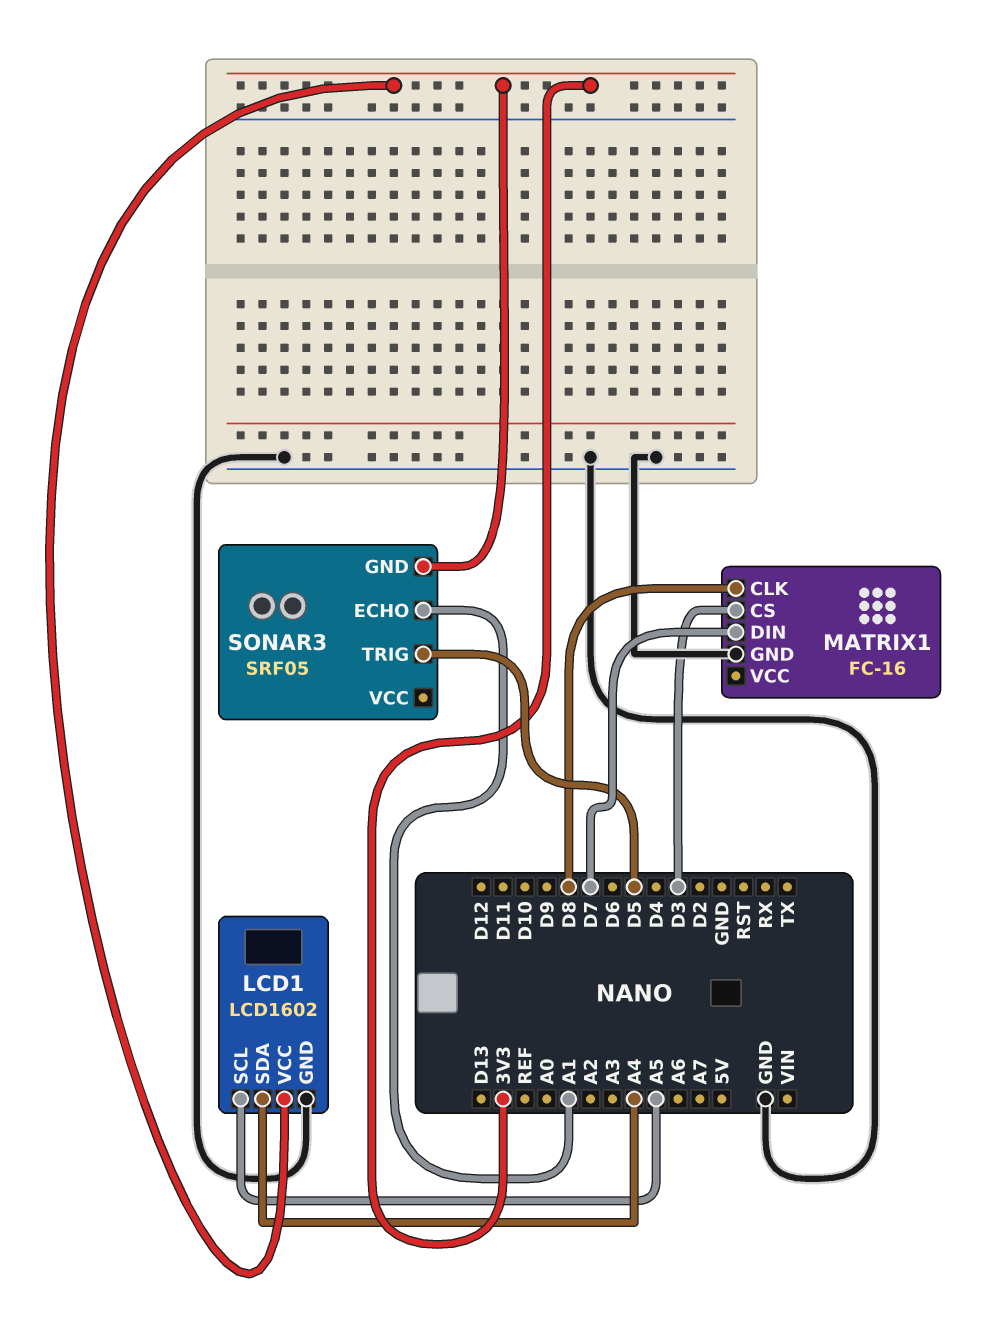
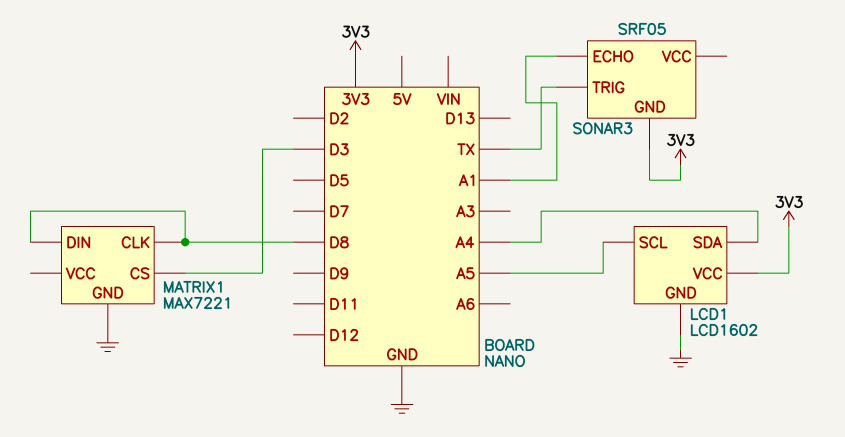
MATRIX1: FC-16 -> MAX7221
MATRIX1 pin DIN: D7 -> D8
SONAR3 pin TRIG: D5 -> TX

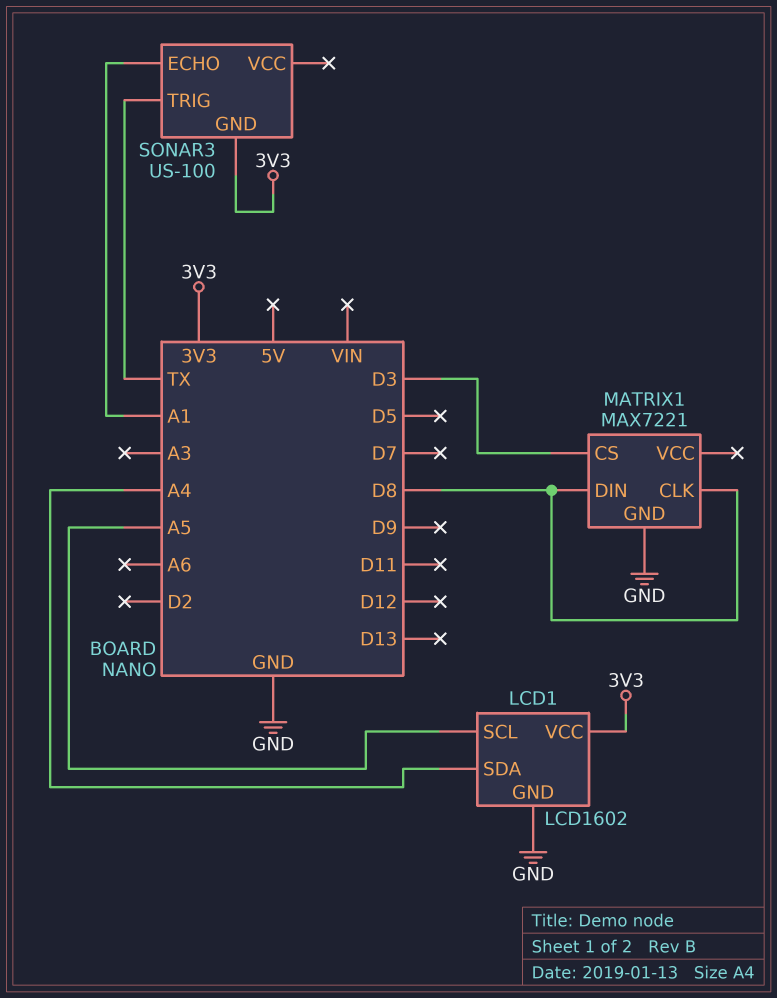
SONAR3: SRF05 -> US-100

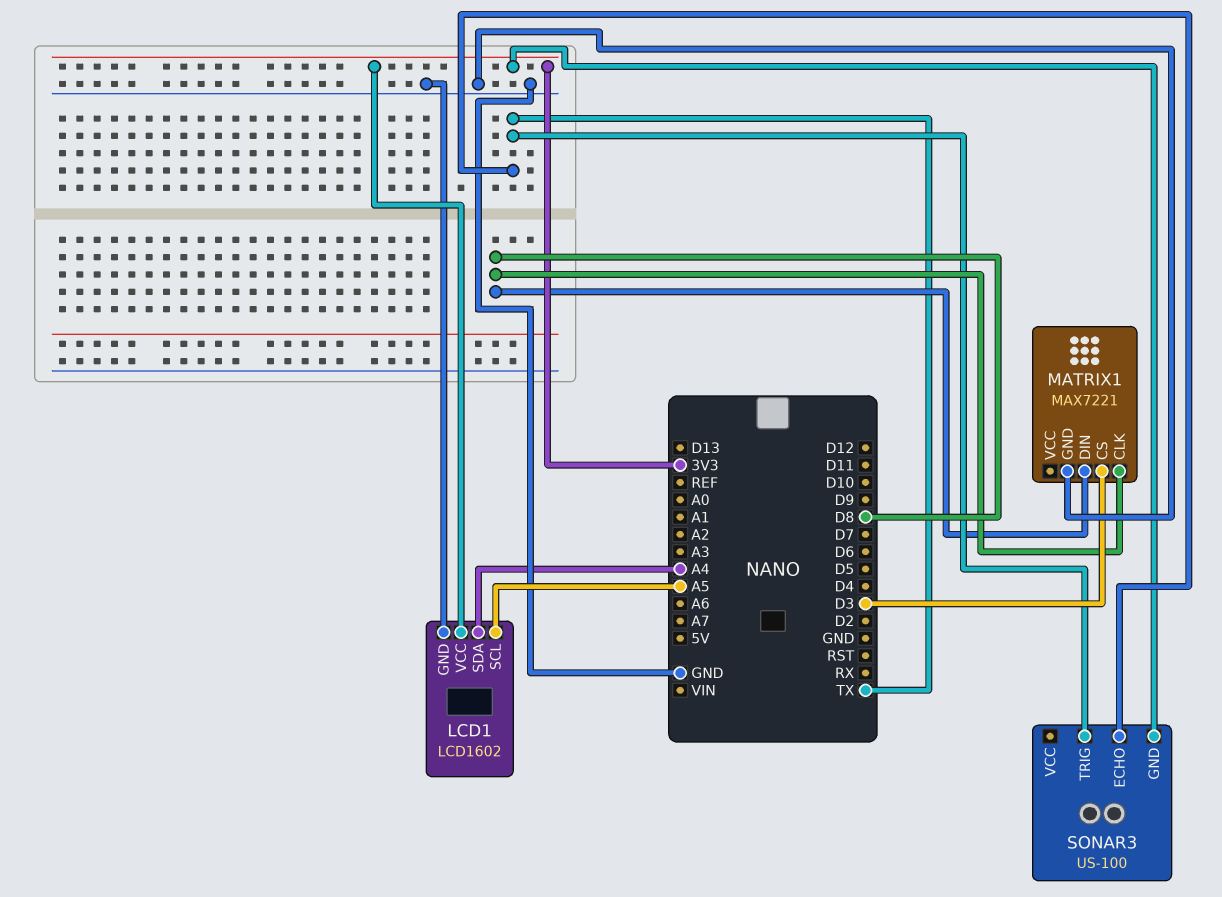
SONAR3 pin ECHO: A1 -> TX

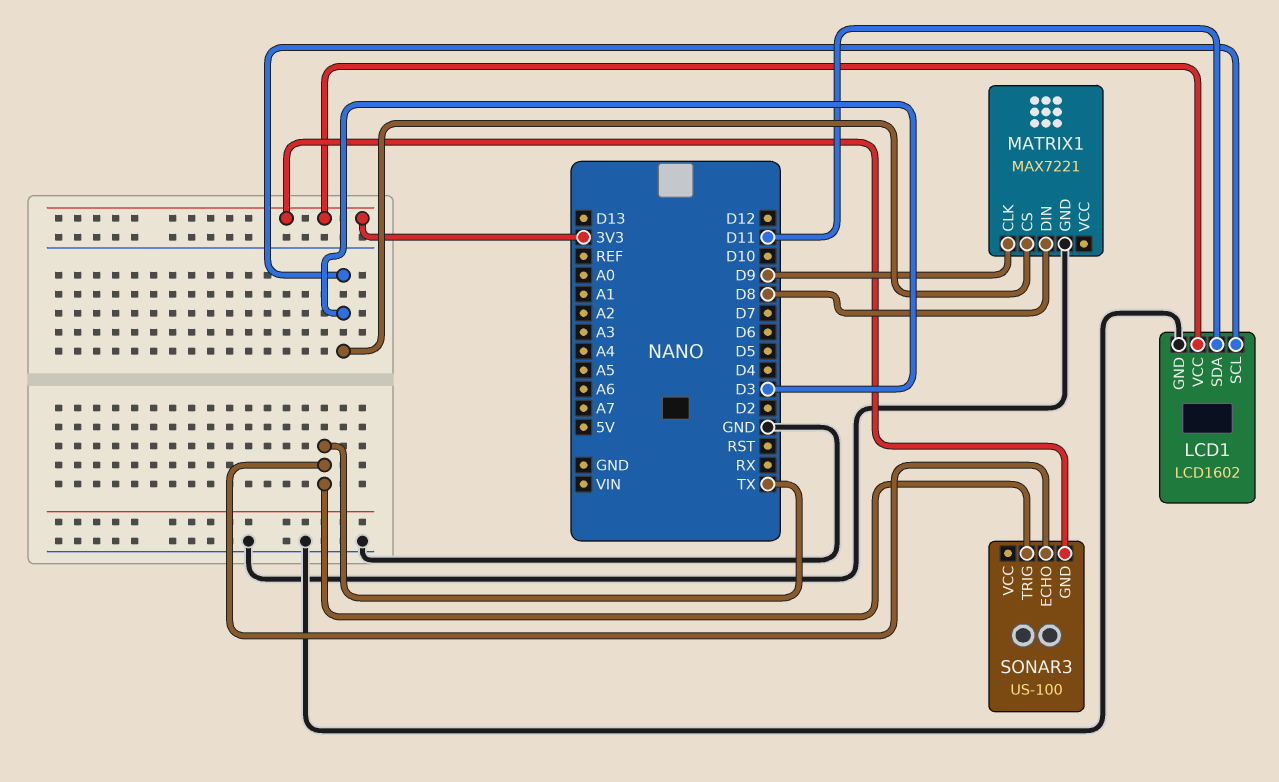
LCD1 pin SCL: A5 -> D3
LCD1 pin SDA: A4 -> D11
MATRIX1 pin CLK: D8 -> D9

